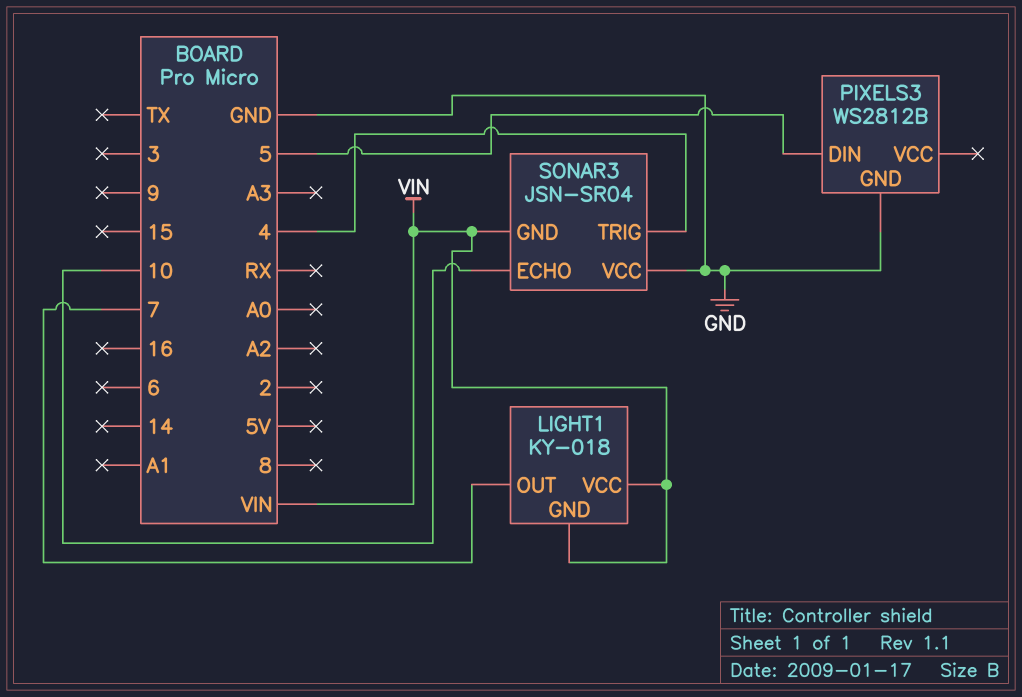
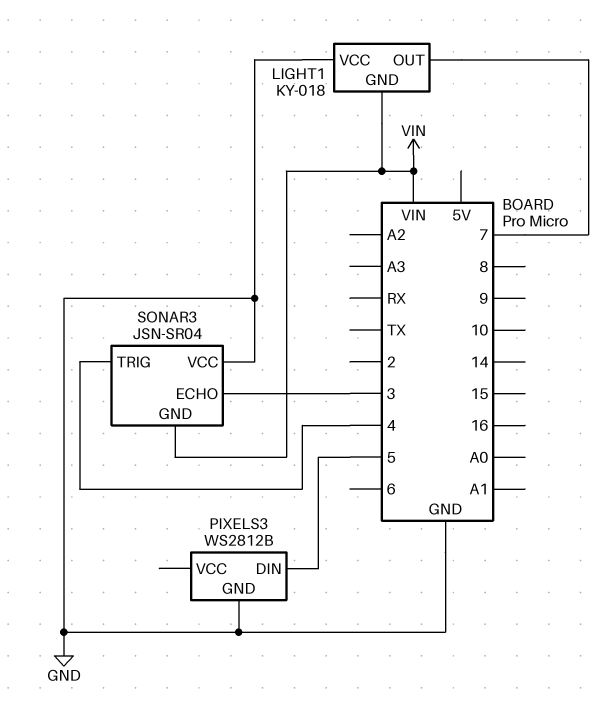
LIGHT1 pin VCC: VIN -> GND
SONAR3 pin ECHO: 10 -> 3

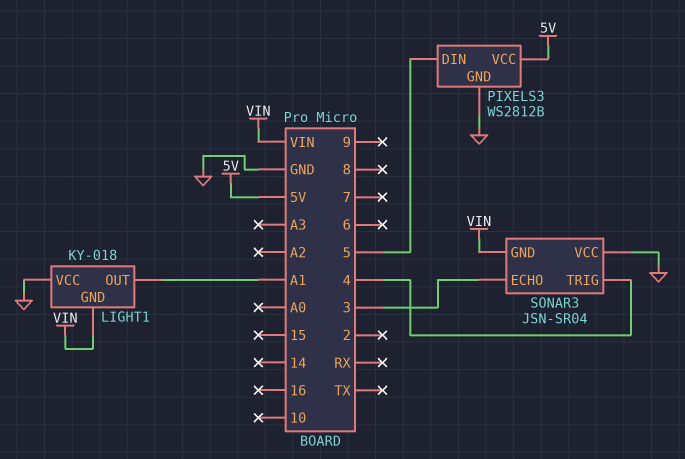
LIGHT1 pin OUT: 7 -> A1
PIXELS3 pin VCC: none -> 5V

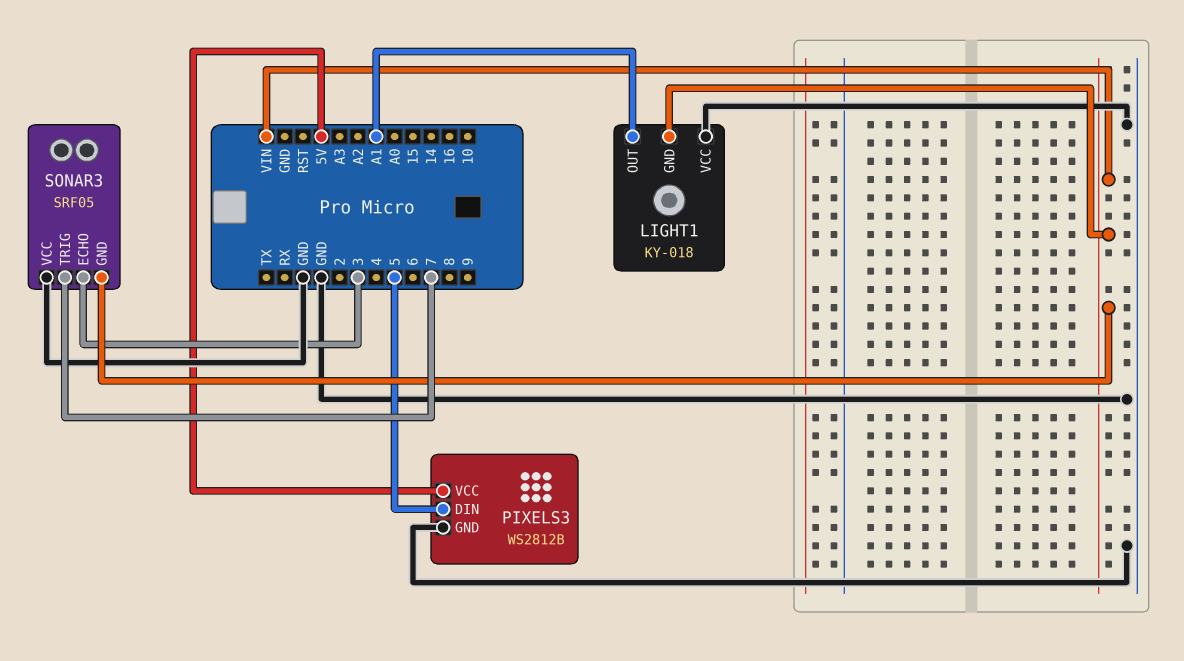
SONAR3: JSN-SR04 -> SRF05
SONAR3 pin TRIG: 4 -> 7

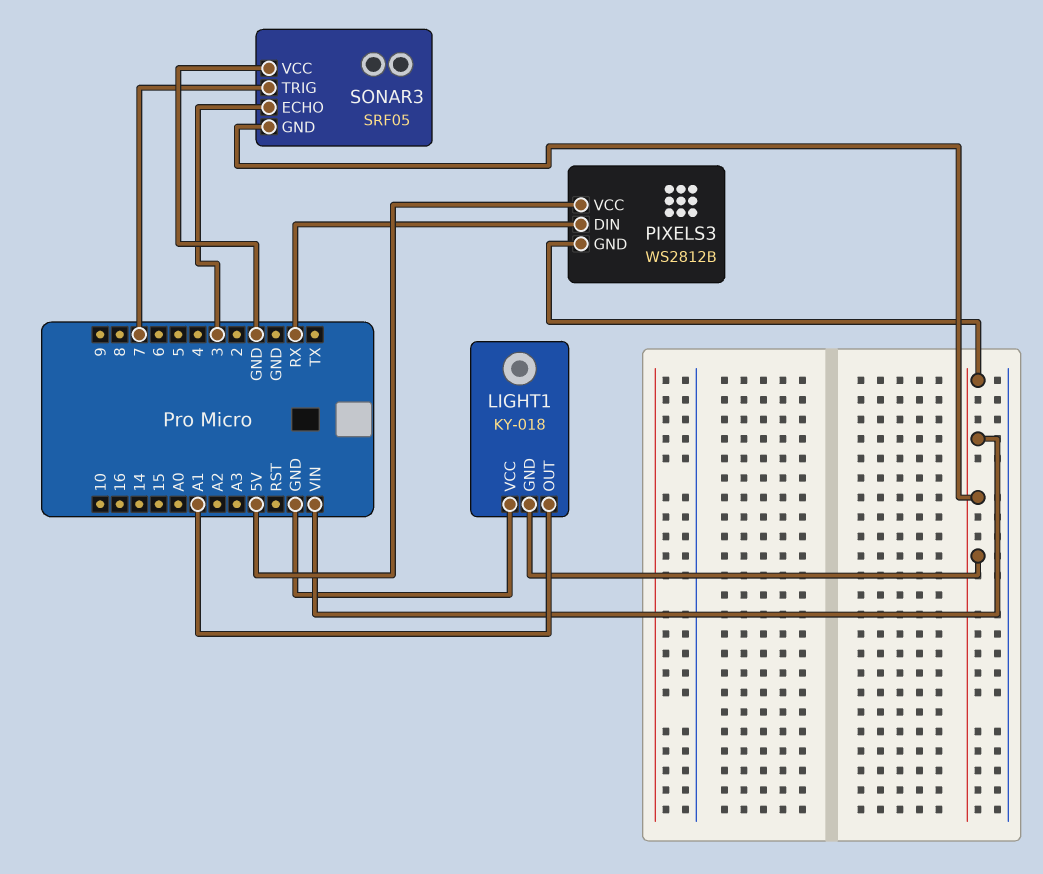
PIXELS3 pin DIN: 5 -> RX
PIXELS3 pin GND: GND -> VIN

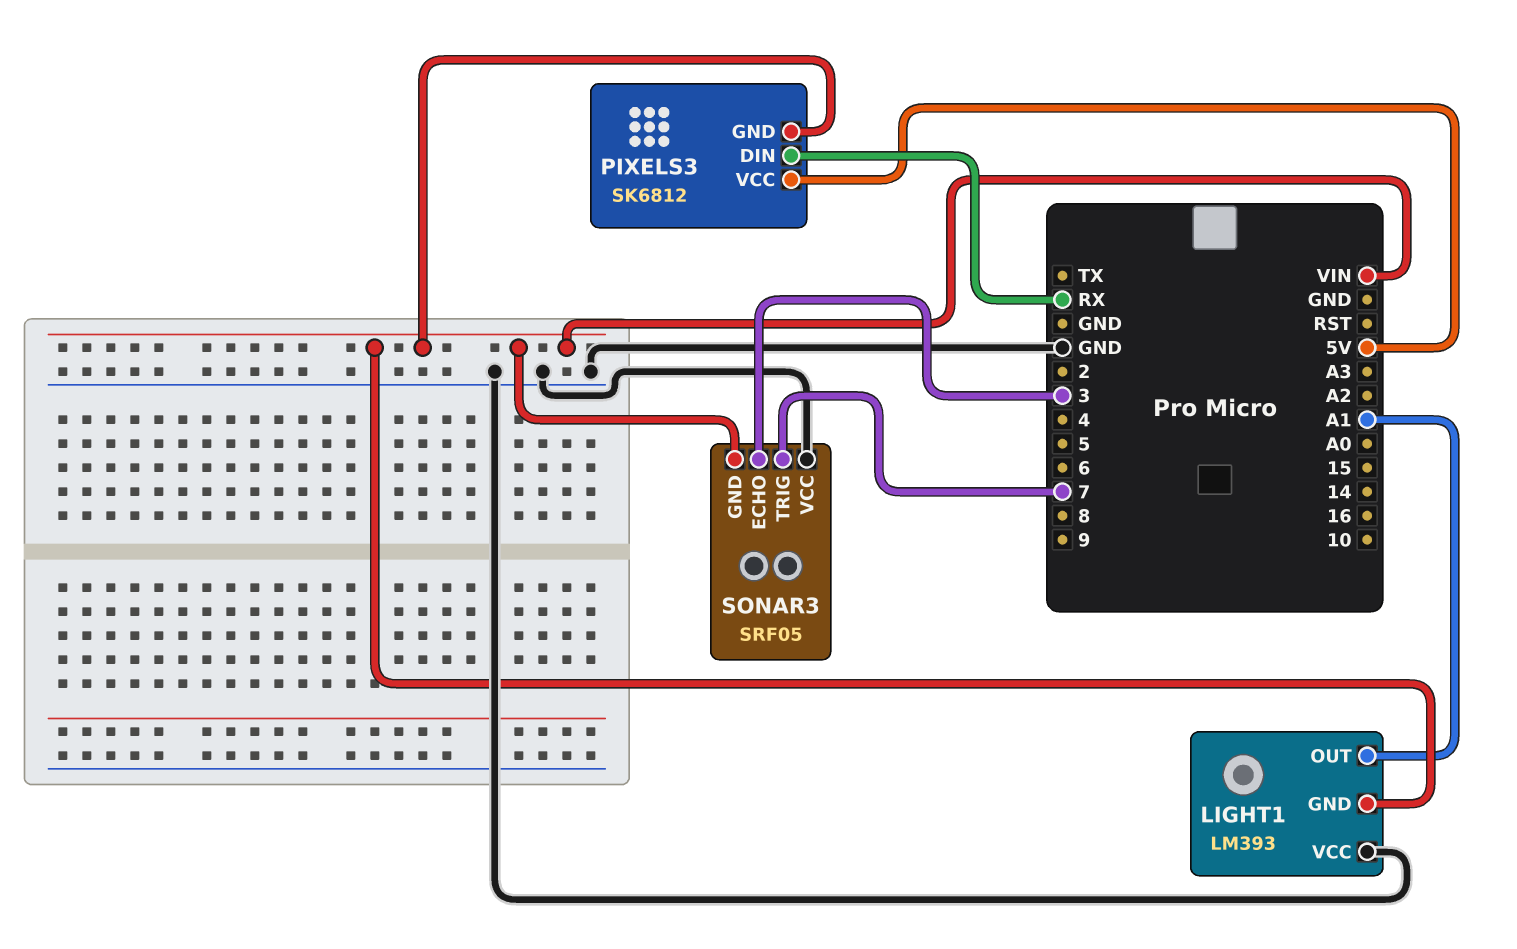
LIGHT1: KY-018 -> LM393
PIXELS3: WS2812B -> SK6812

